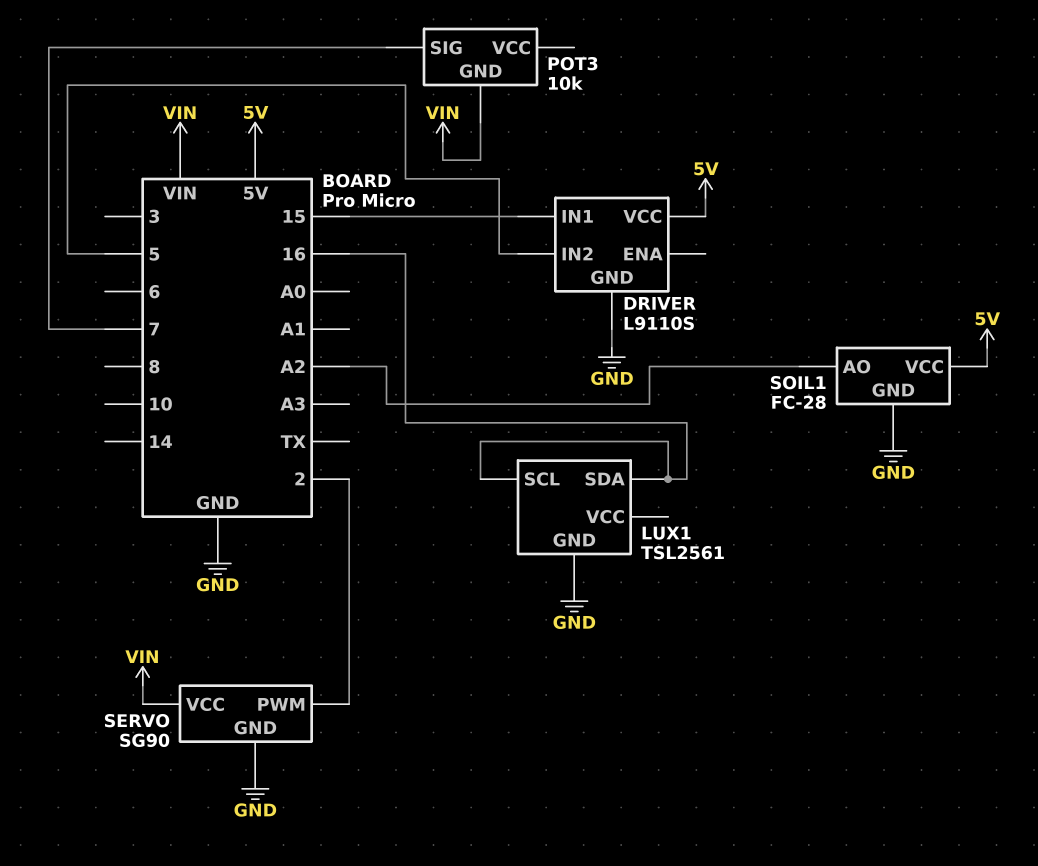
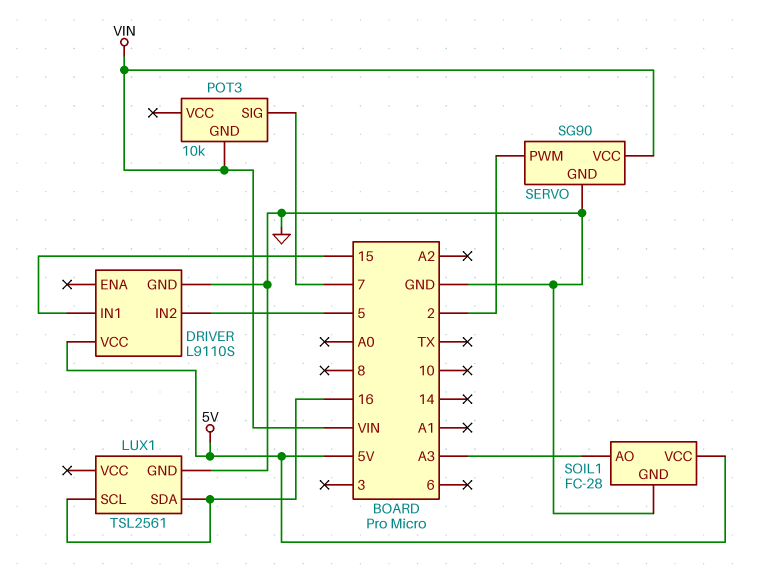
SOIL1 pin AO: A2 -> A3

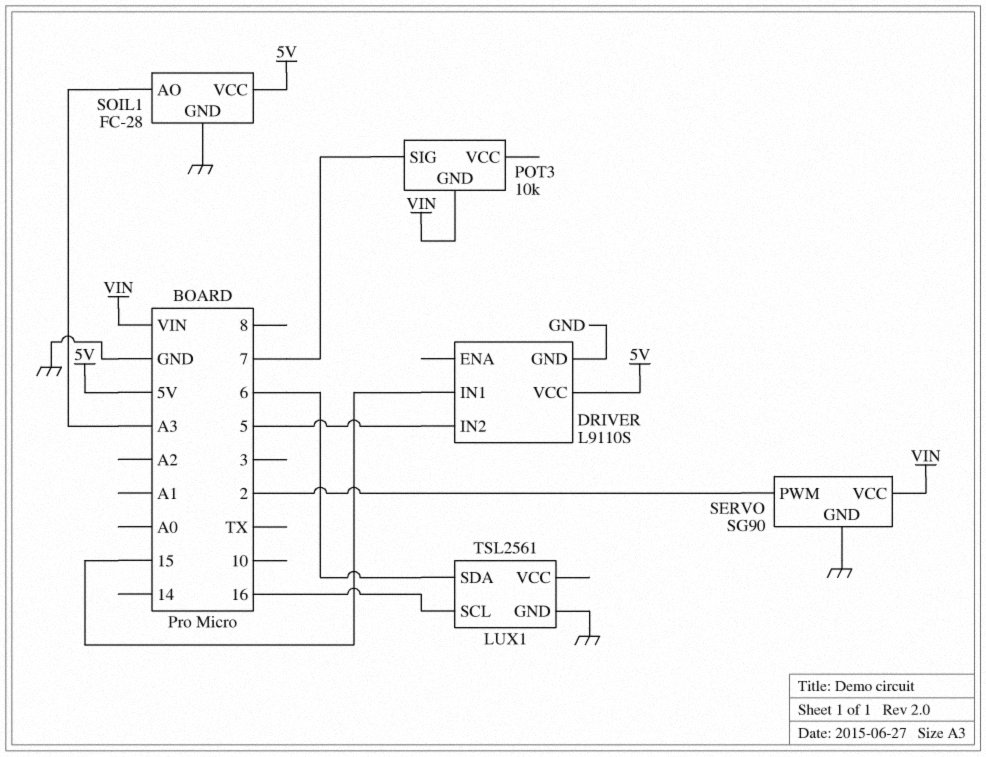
LUX1 pin SDA: 16 -> 6

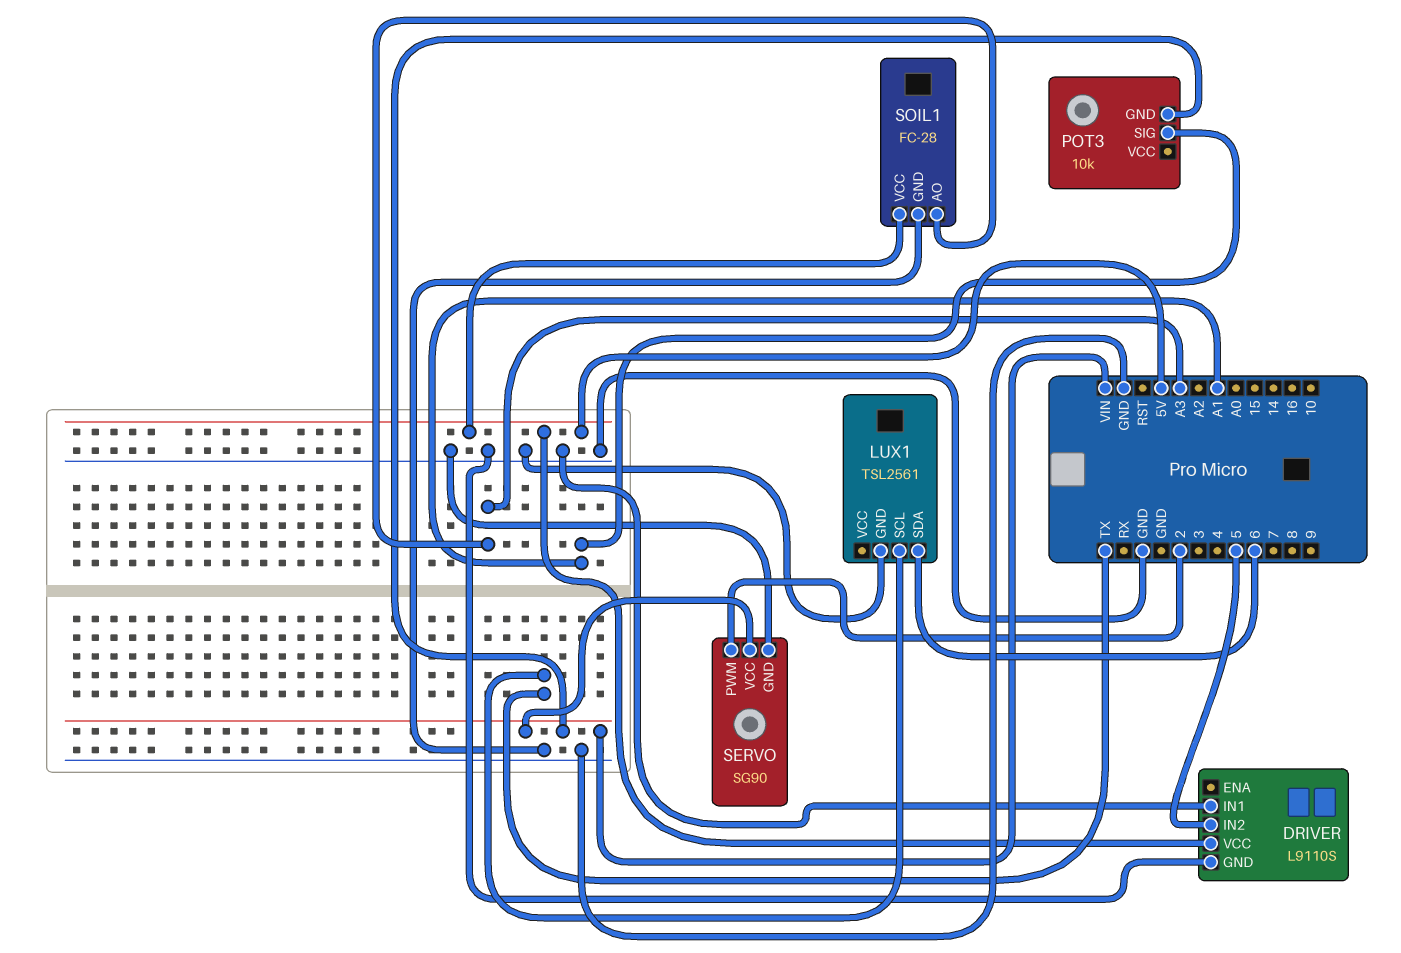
DRIVER pin IN1: 15 -> GND
LUX1 pin SCL: 16 -> TX
POT3 pin SIG: 7 -> A1

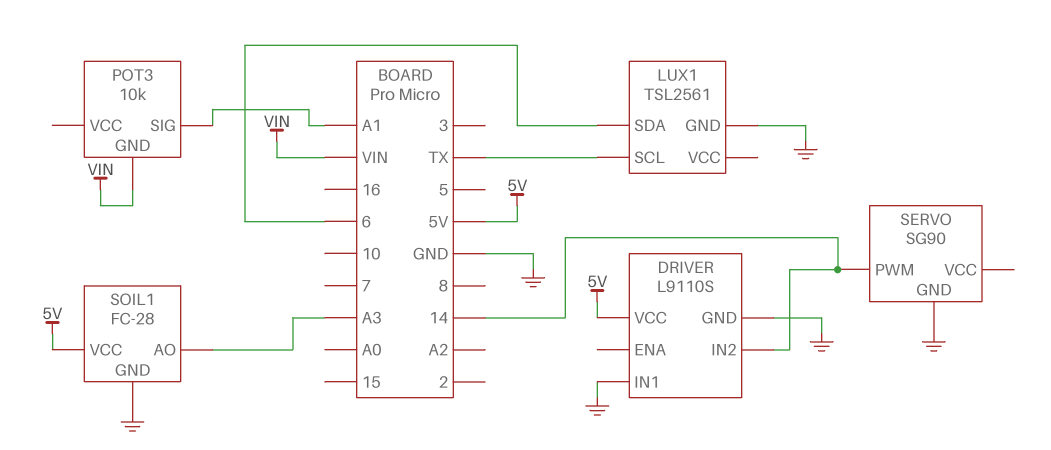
DRIVER pin IN2: 5 -> 14
SERVO pin PWM: 2 -> 14
SERVO pin VCC: VIN -> none

